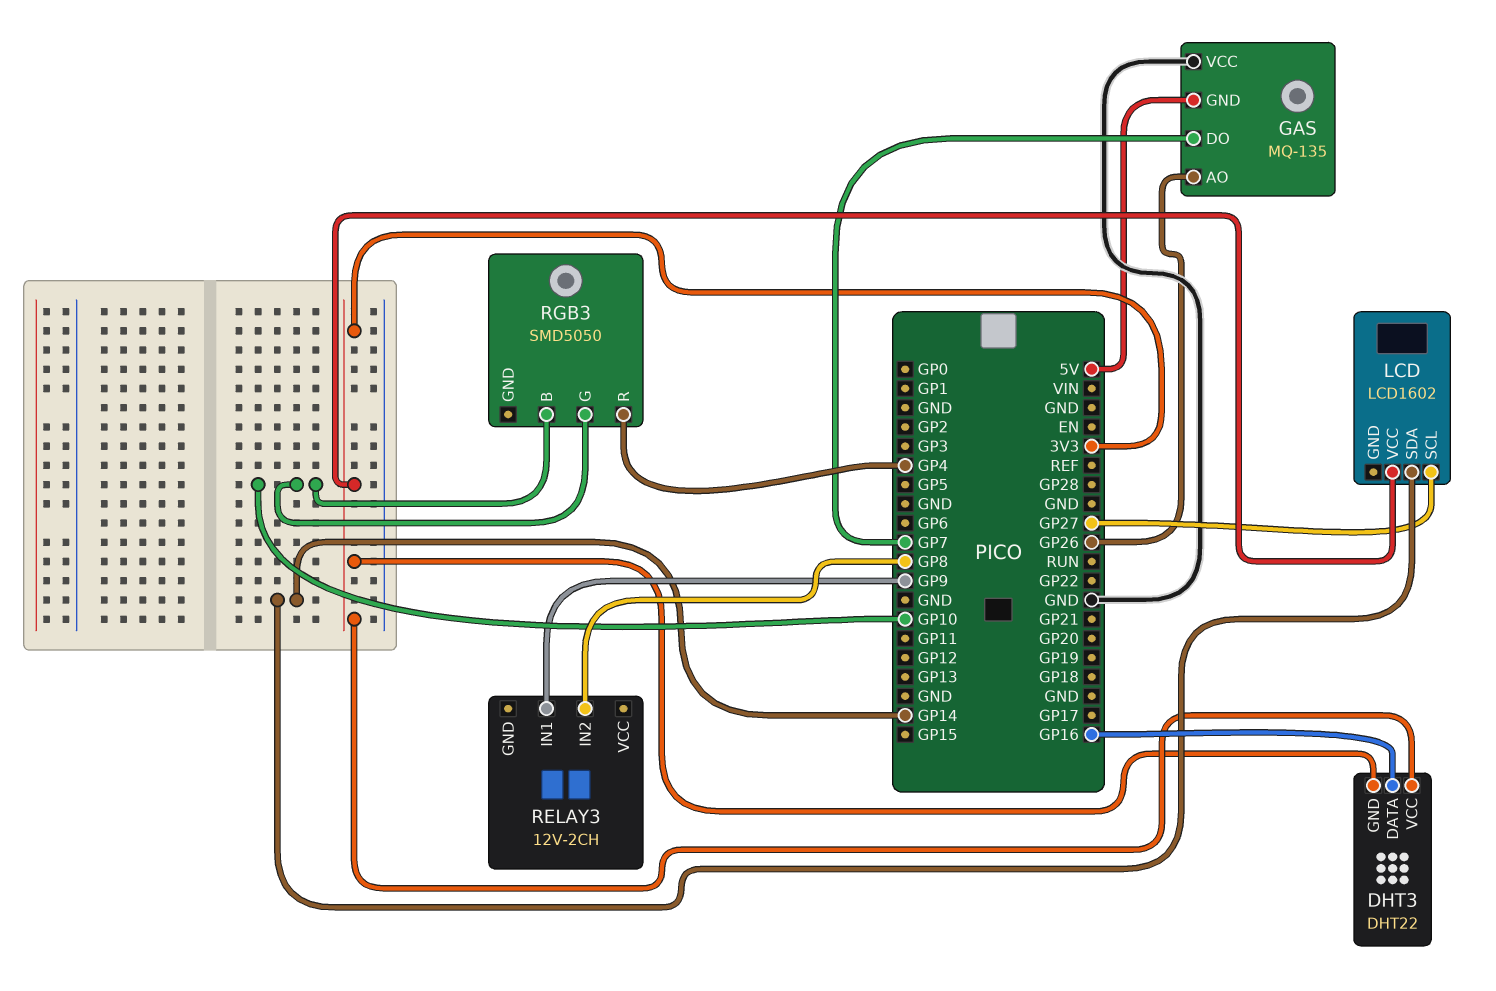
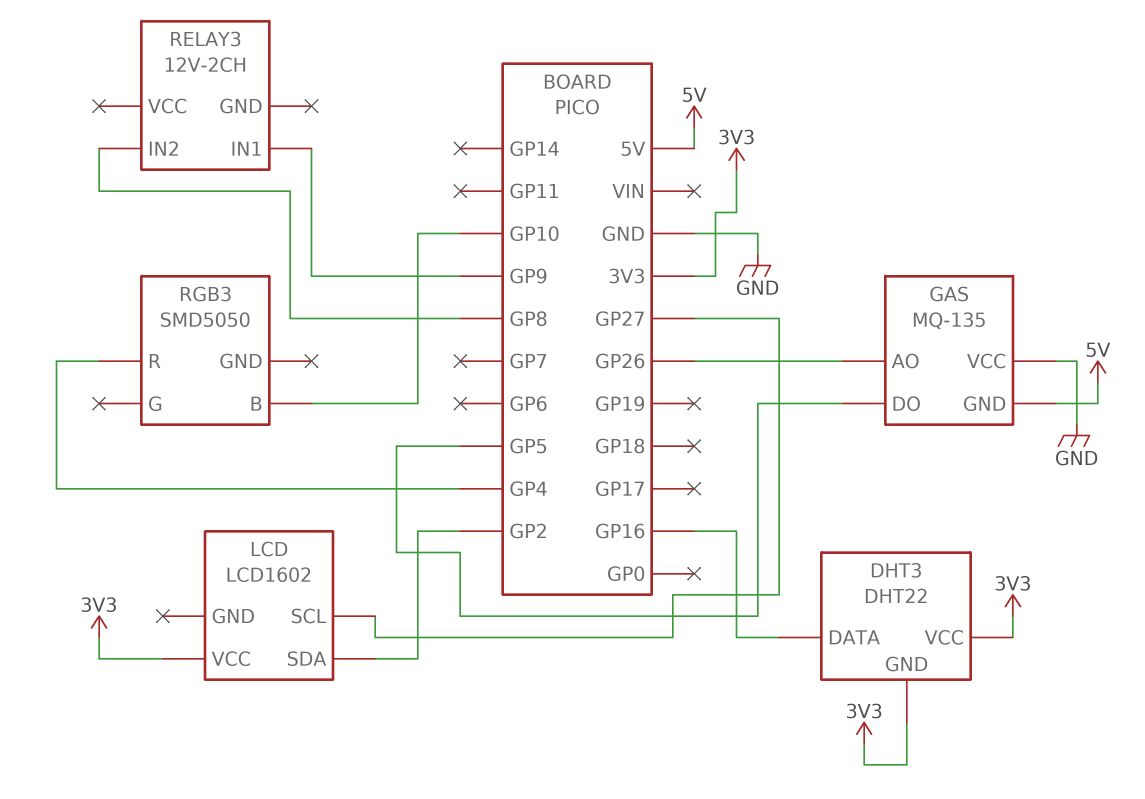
GAS pin DO: GP7 -> GP5
LCD pin SDA: GP14 -> GP2
RGB3 pin G: GP10 -> none

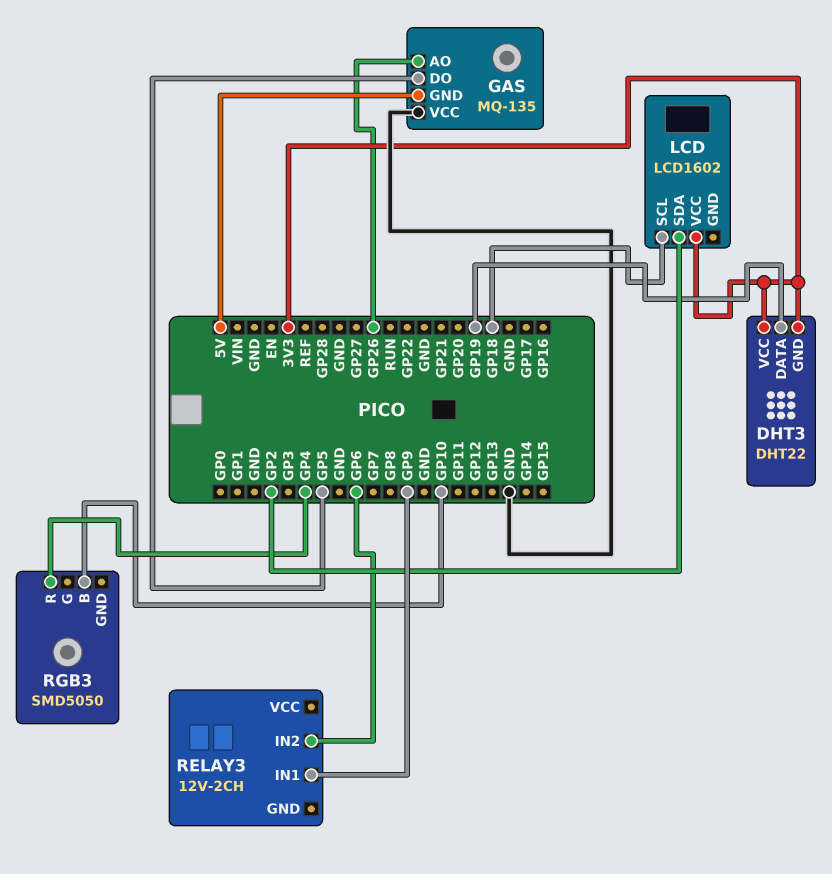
DHT3 pin DATA: GP16 -> GP19
LCD pin SCL: GP27 -> GP18
RELAY3 pin IN2: GP8 -> GP6

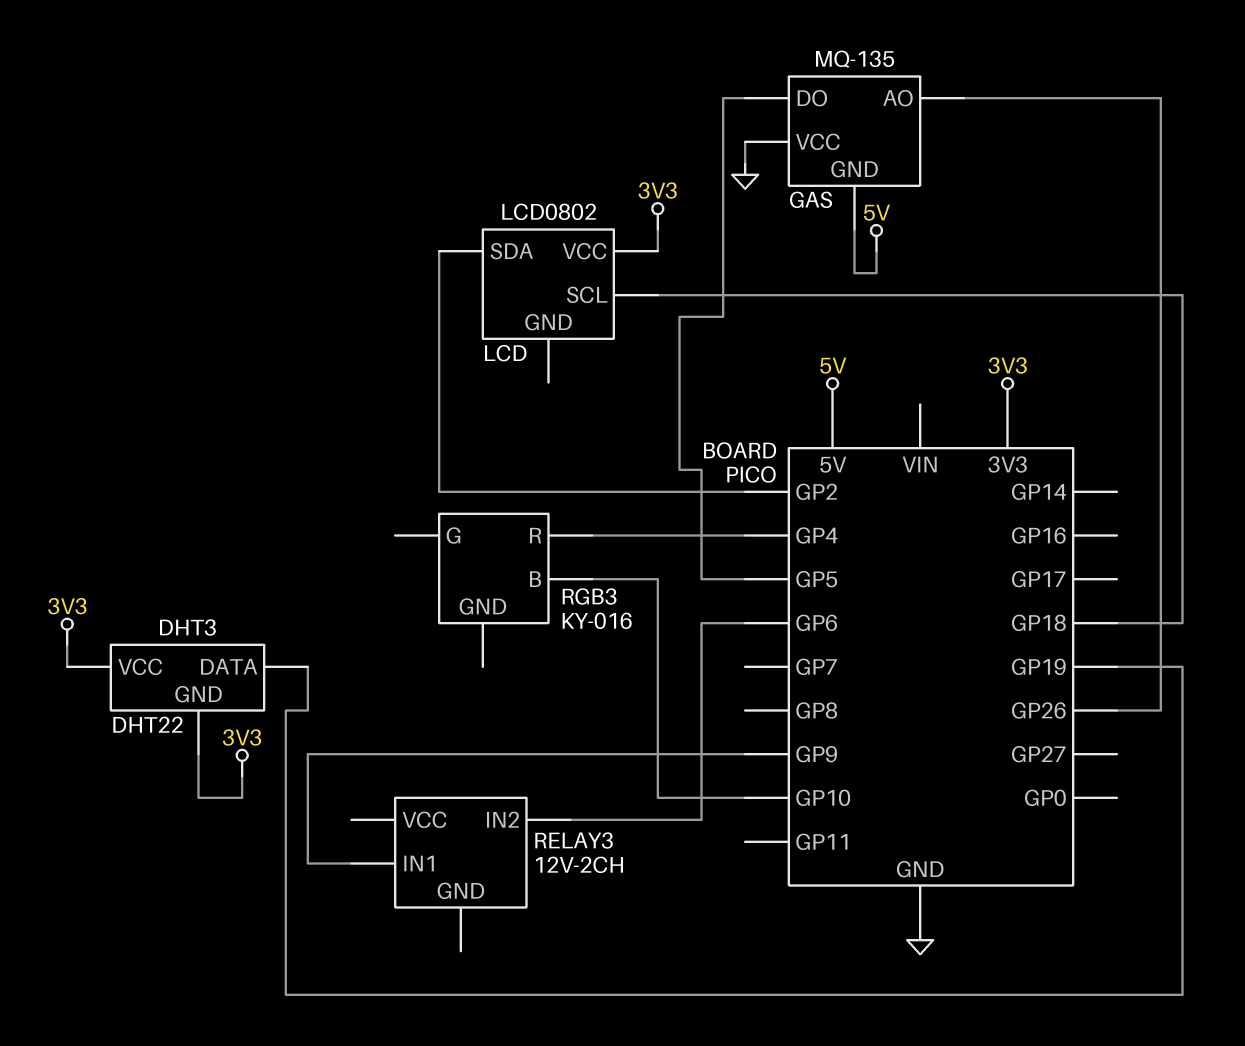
LCD: LCD1602 -> LCD0802
RGB3: SMD5050 -> KY-016

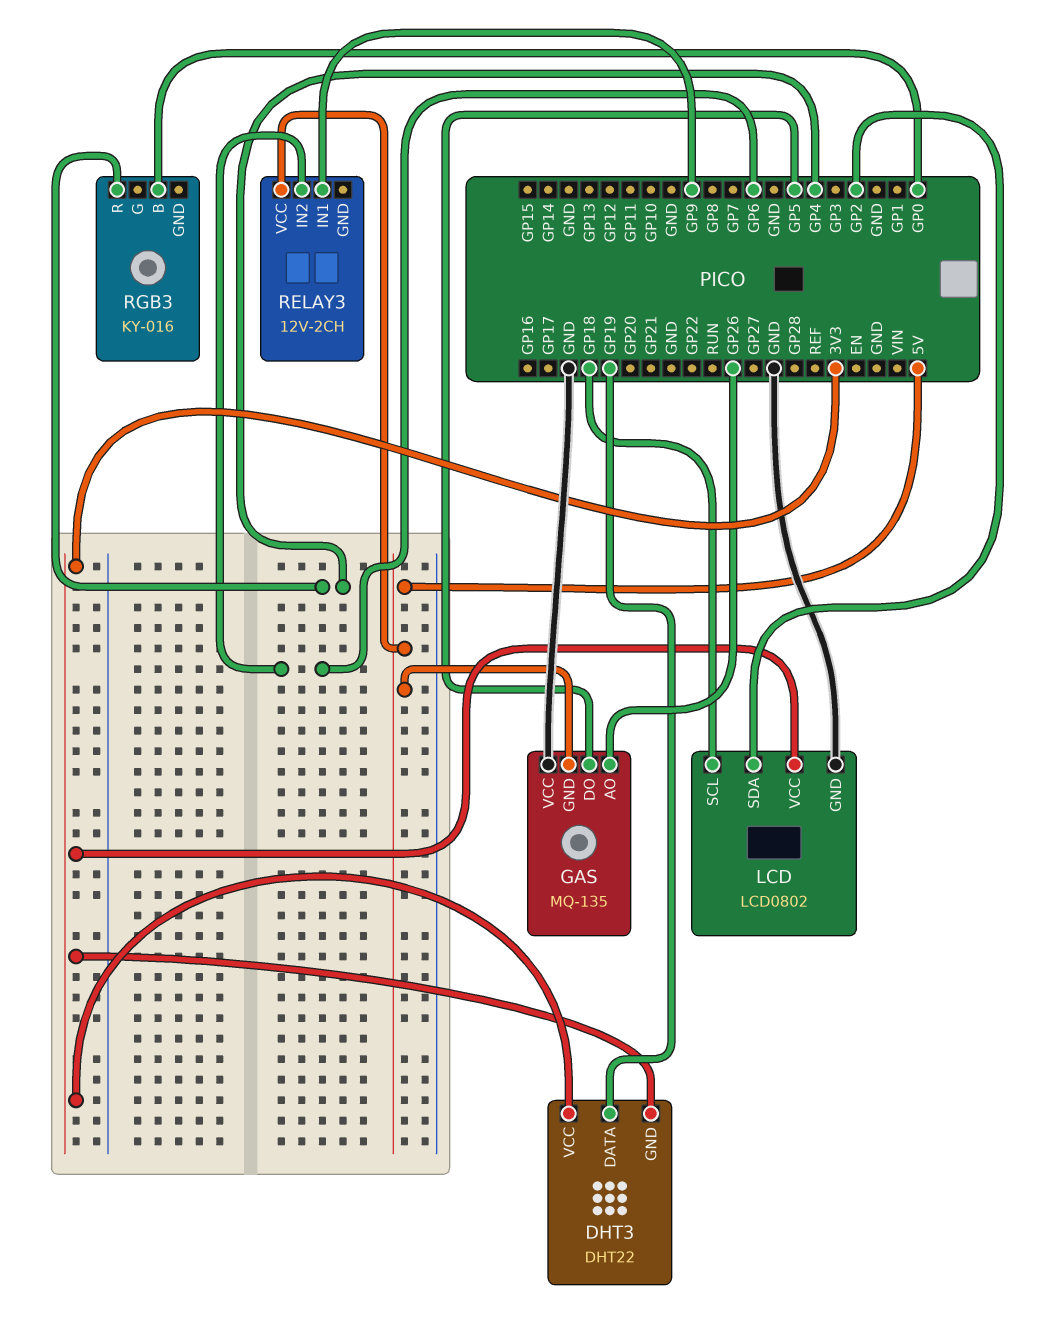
LCD pin GND: none -> GND
RELAY3 pin VCC: none -> 5V
RGB3 pin B: GP10 -> GP0

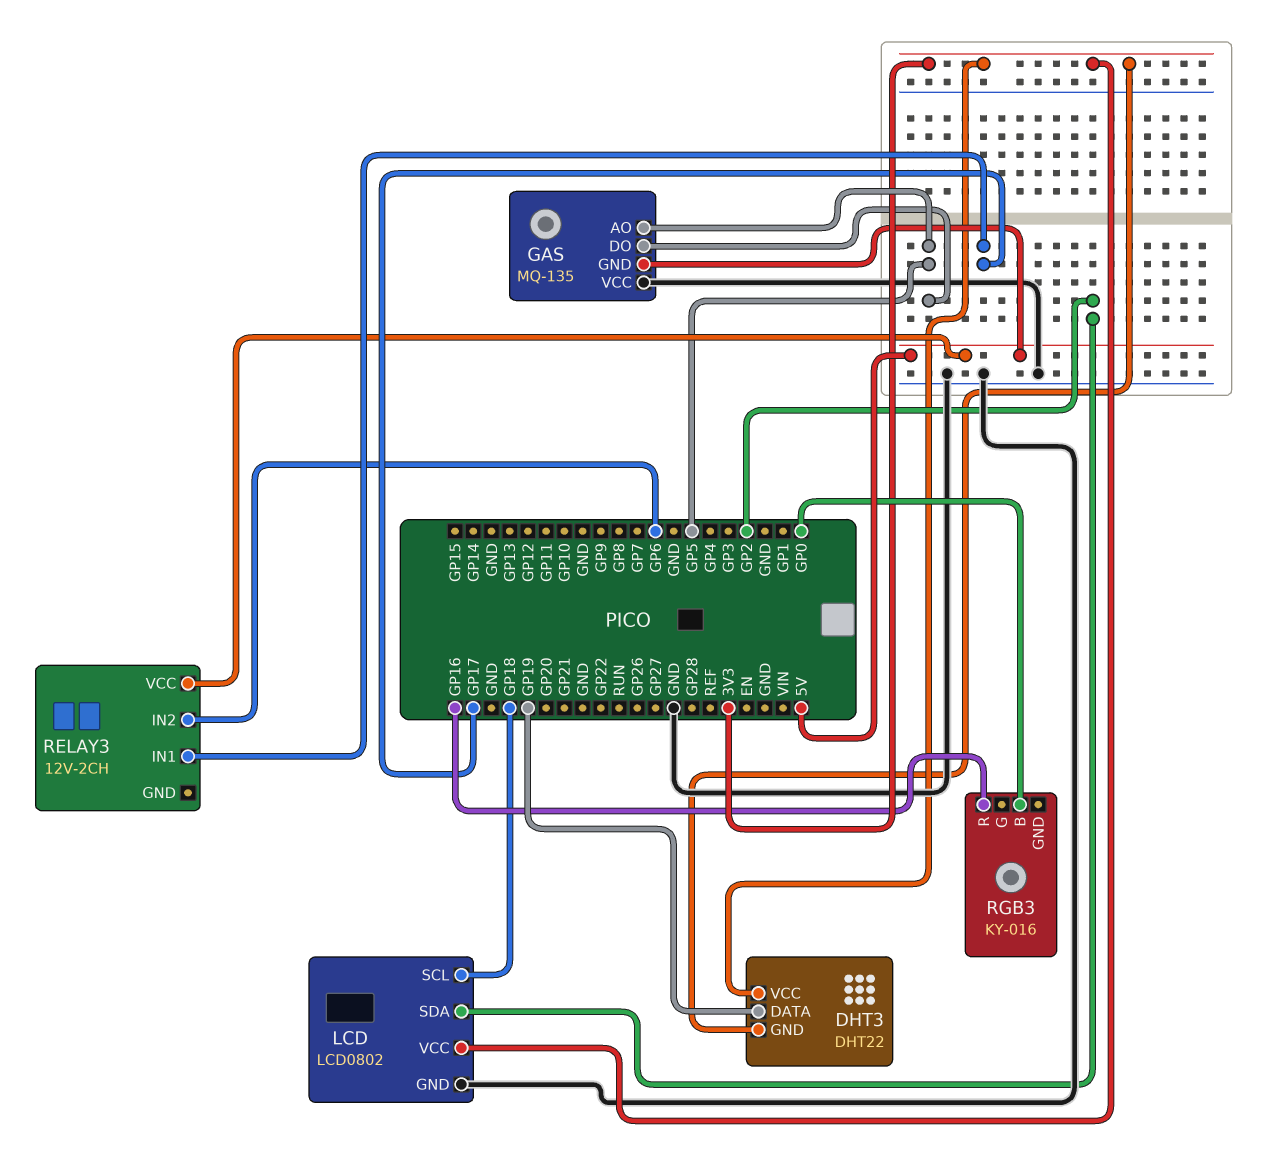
GAS pin AO: GP26 -> GP5
RELAY3 pin IN1: GP9 -> GP17
RGB3 pin R: GP4 -> GP16

